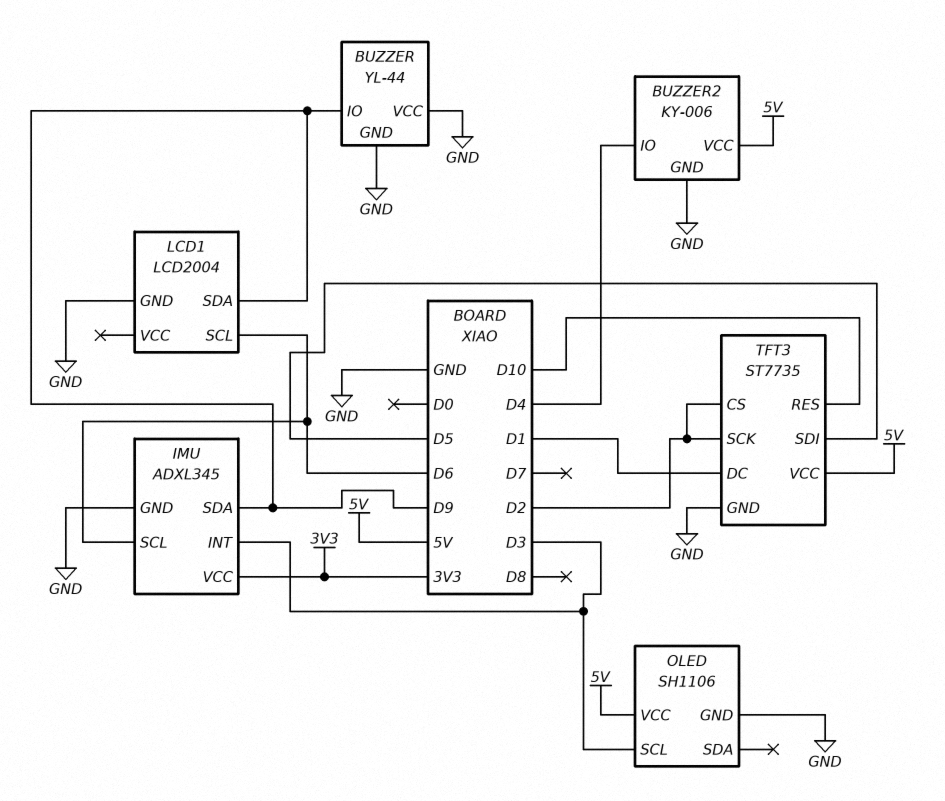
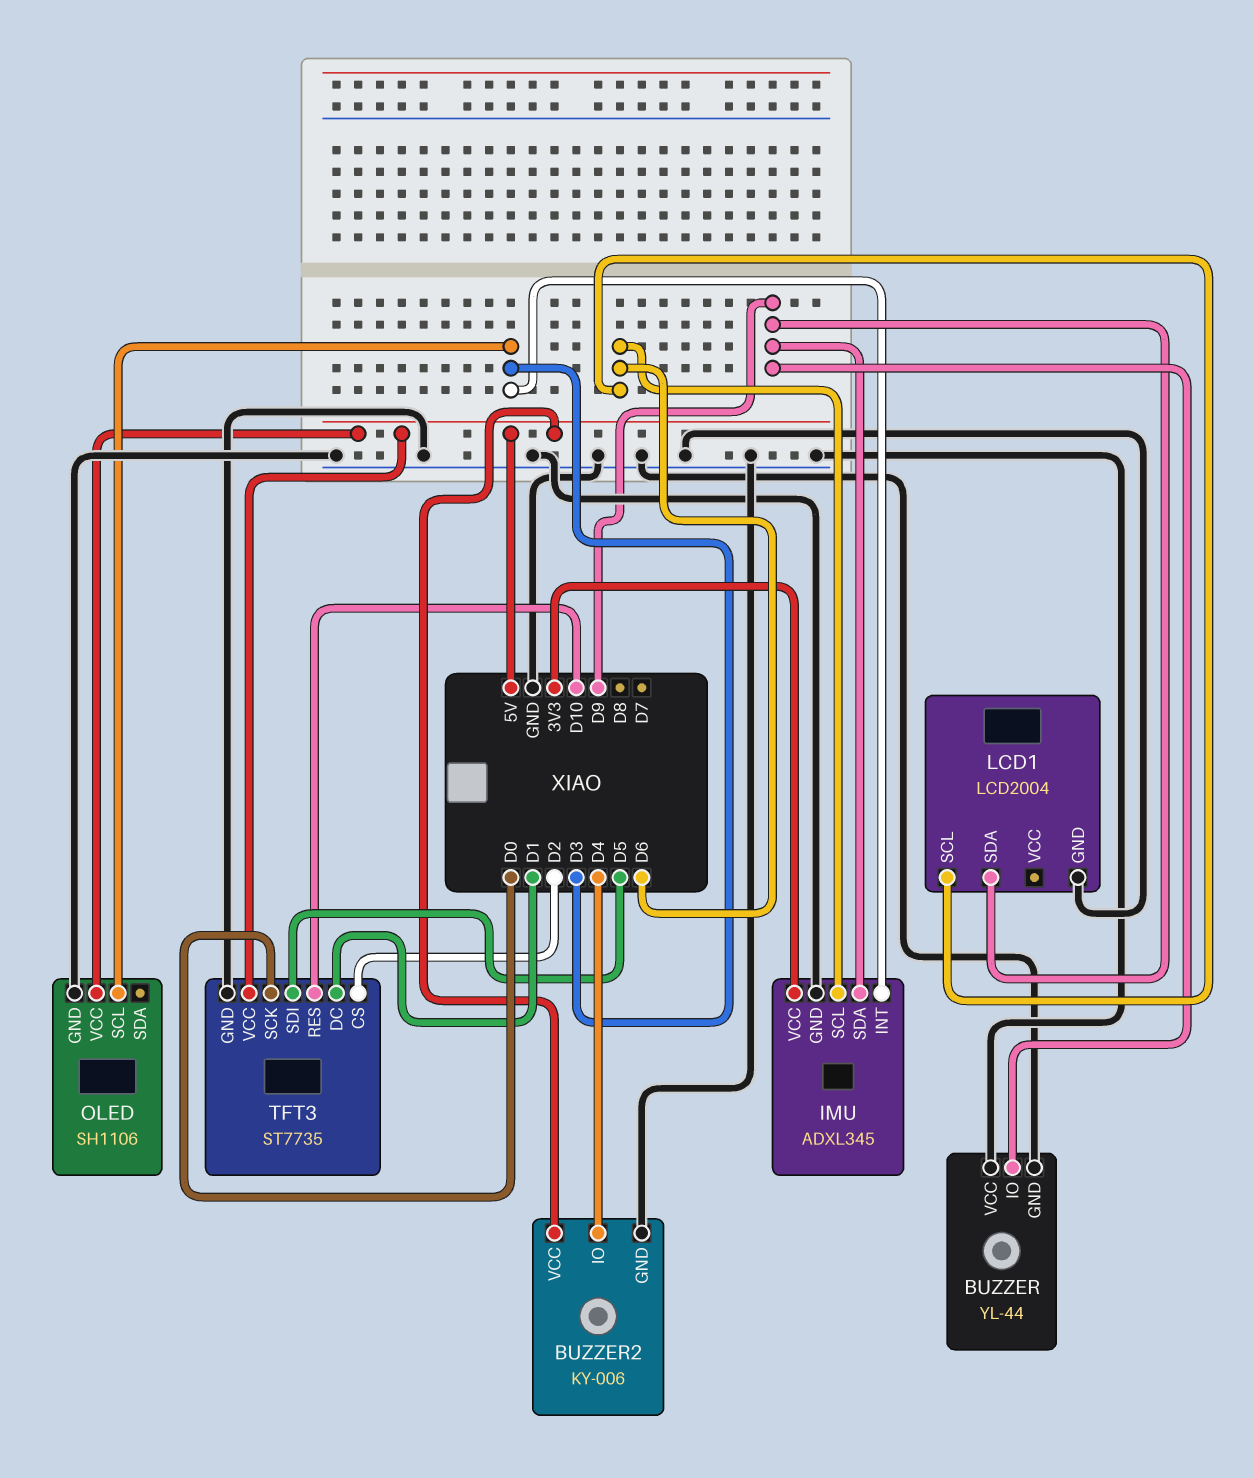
TFT3 pin SCK: D2 -> D0

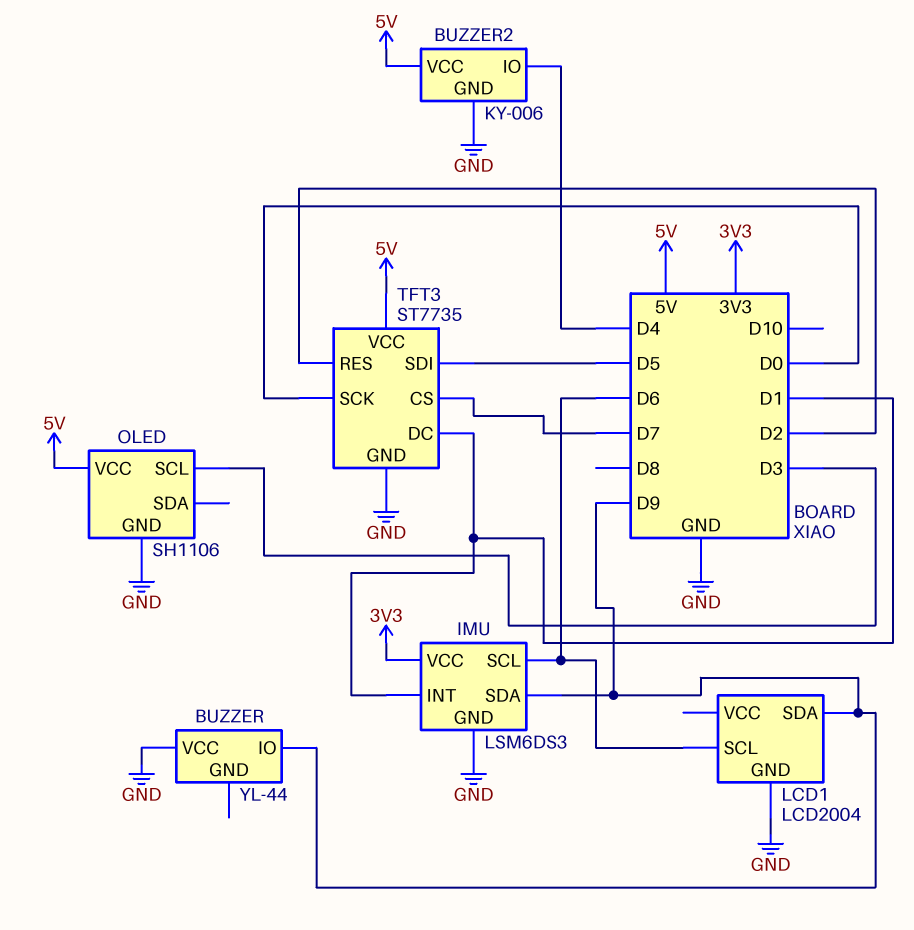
BUZZER pin GND: GND -> none
IMU: ADXL345 -> LSM6DS3
IMU pin INT: D3 -> D1
TFT3 pin CS: D2 -> D7
TFT3 pin RES: D10 -> D2

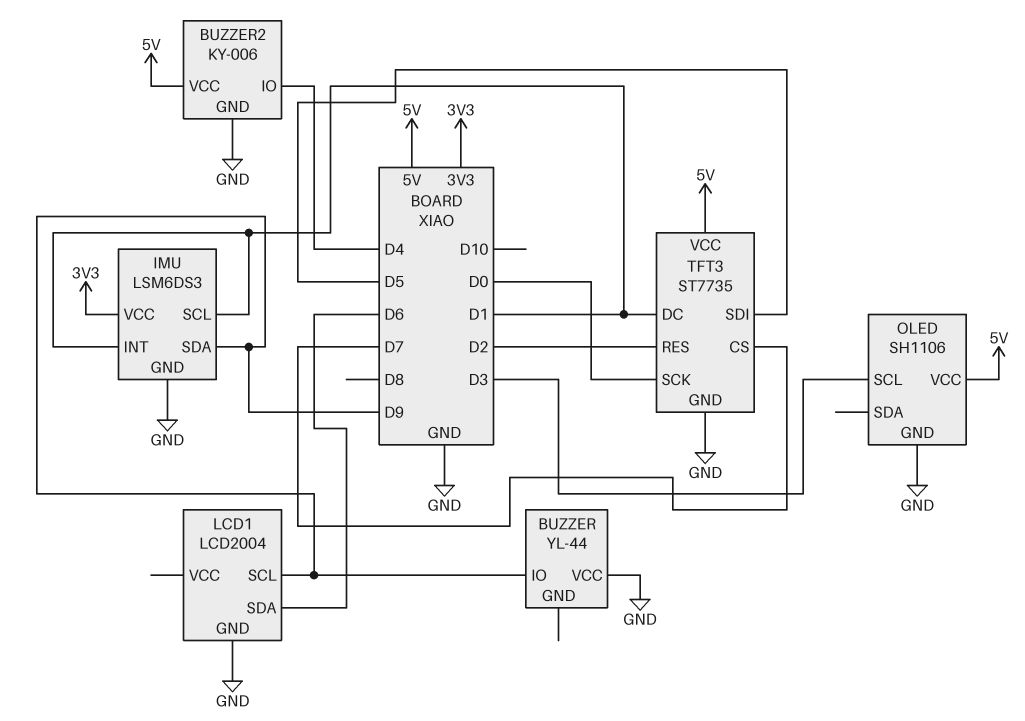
IMU pin SCL: D6 -> D1
LCD1 pin SCL: D6 -> D9
LCD1 pin SDA: D9 -> D6

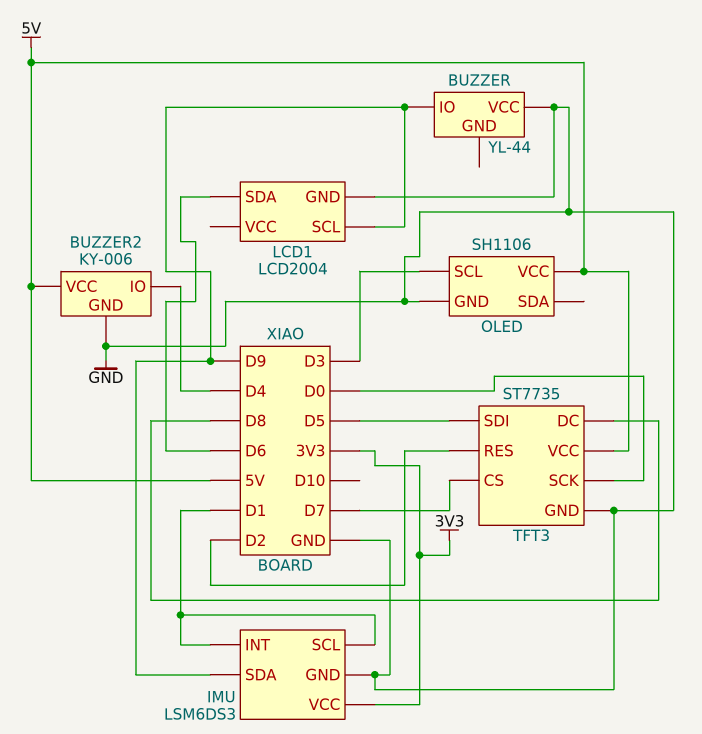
TFT3 pin DC: D1 -> D8

